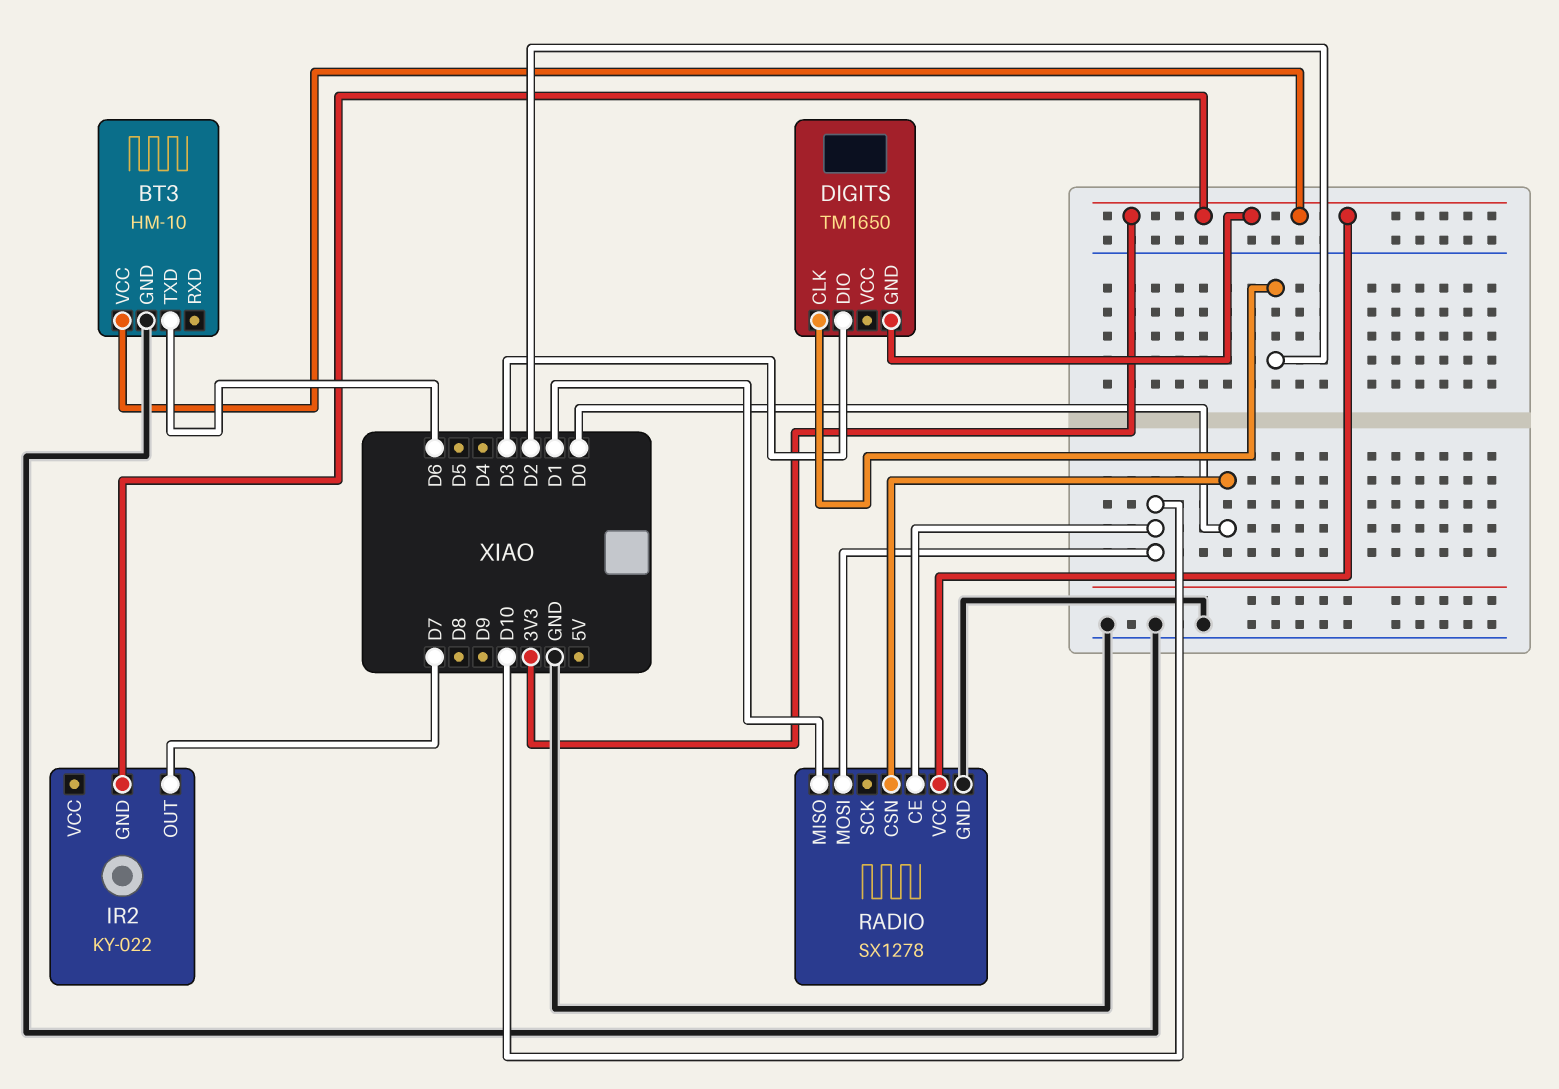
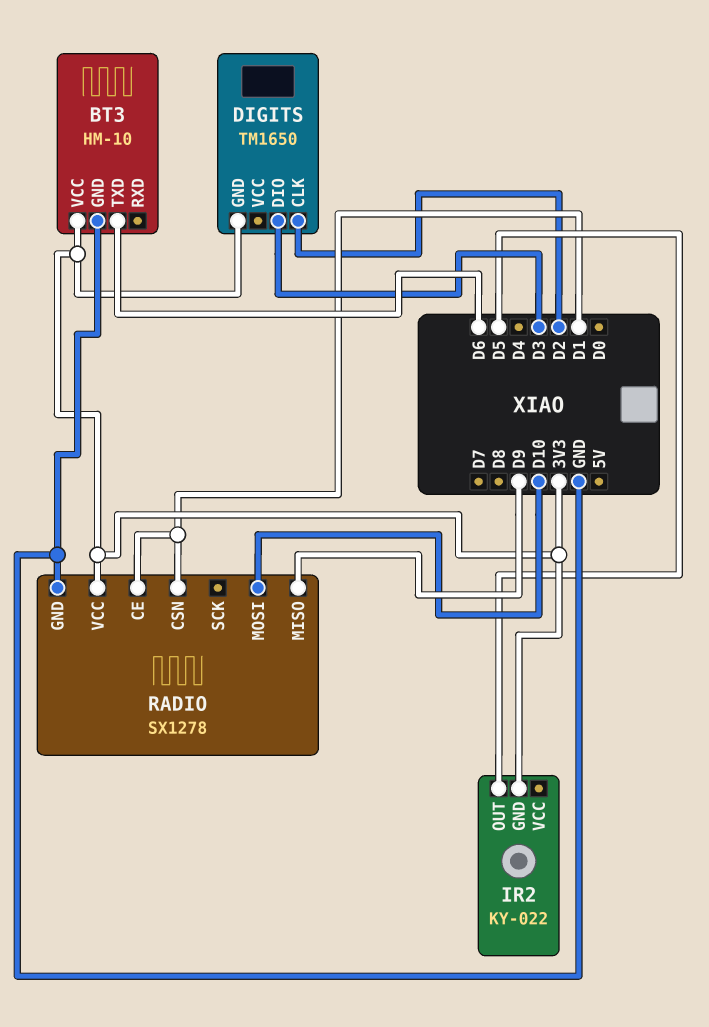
IR2 pin OUT: D7 -> D5
RADIO pin CE: D10 -> D1
RADIO pin CSN: D0 -> D1
RADIO pin MISO: D1 -> D9

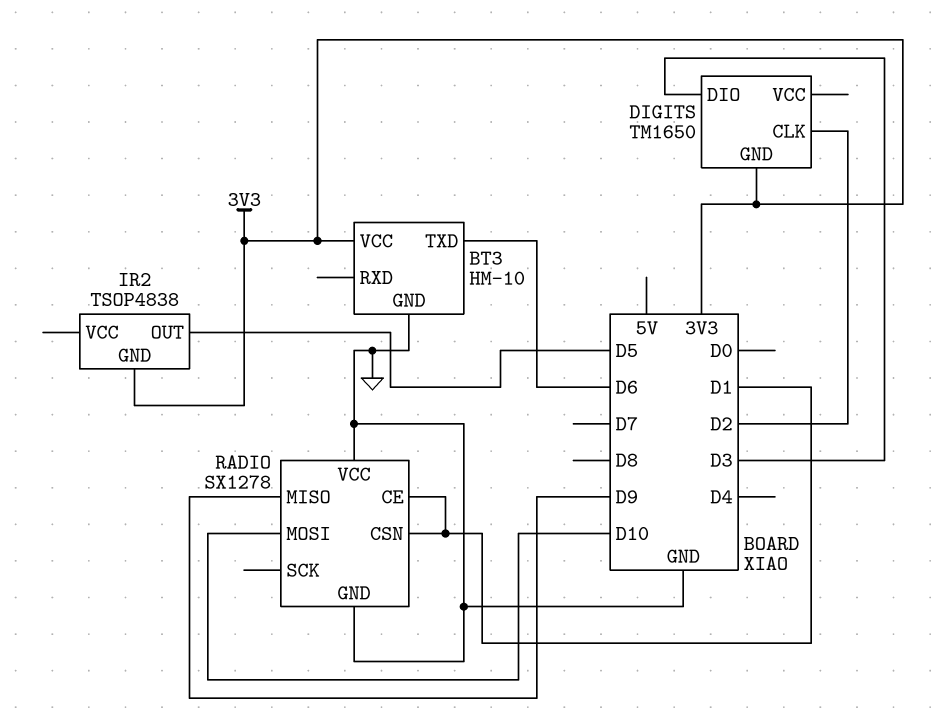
IR2: KY-022 -> TSOP4838
RADIO pin VCC: 3V3 -> GND

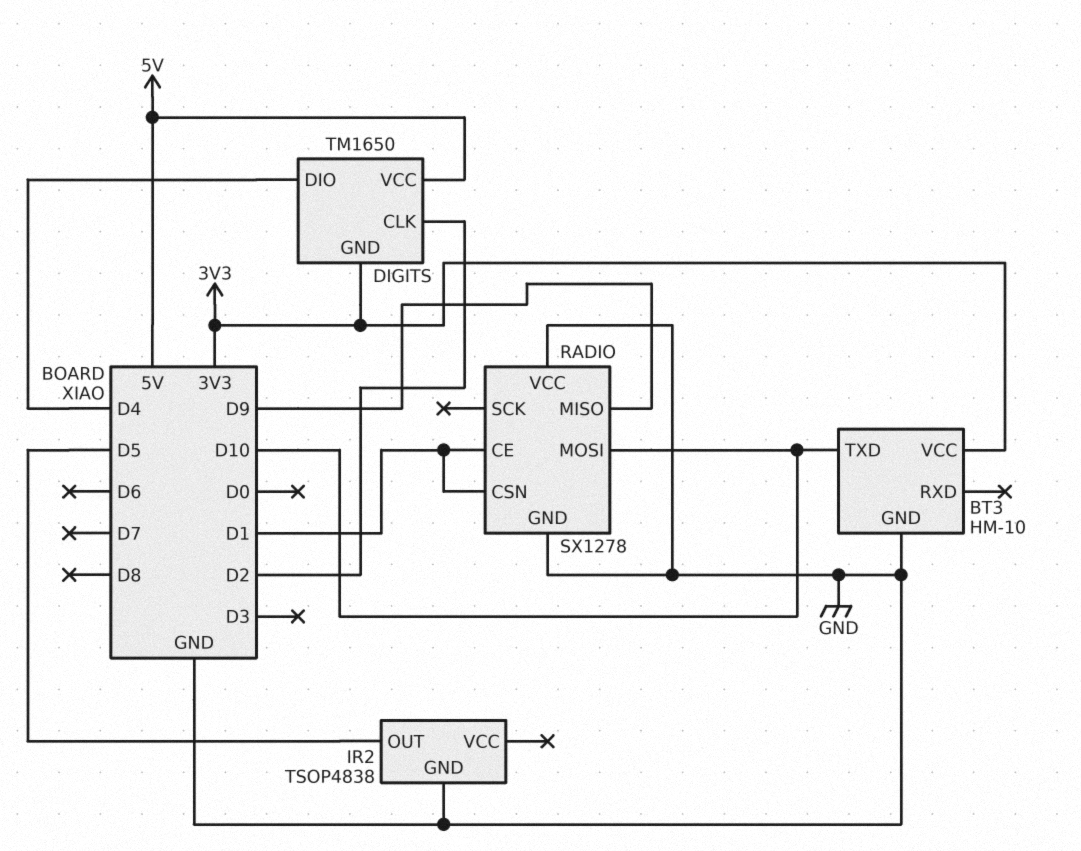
BT3 pin TXD: D6 -> D10
DIGITS pin DIO: D3 -> D4
DIGITS pin VCC: none -> 5V
IR2 pin GND: 3V3 -> GND

